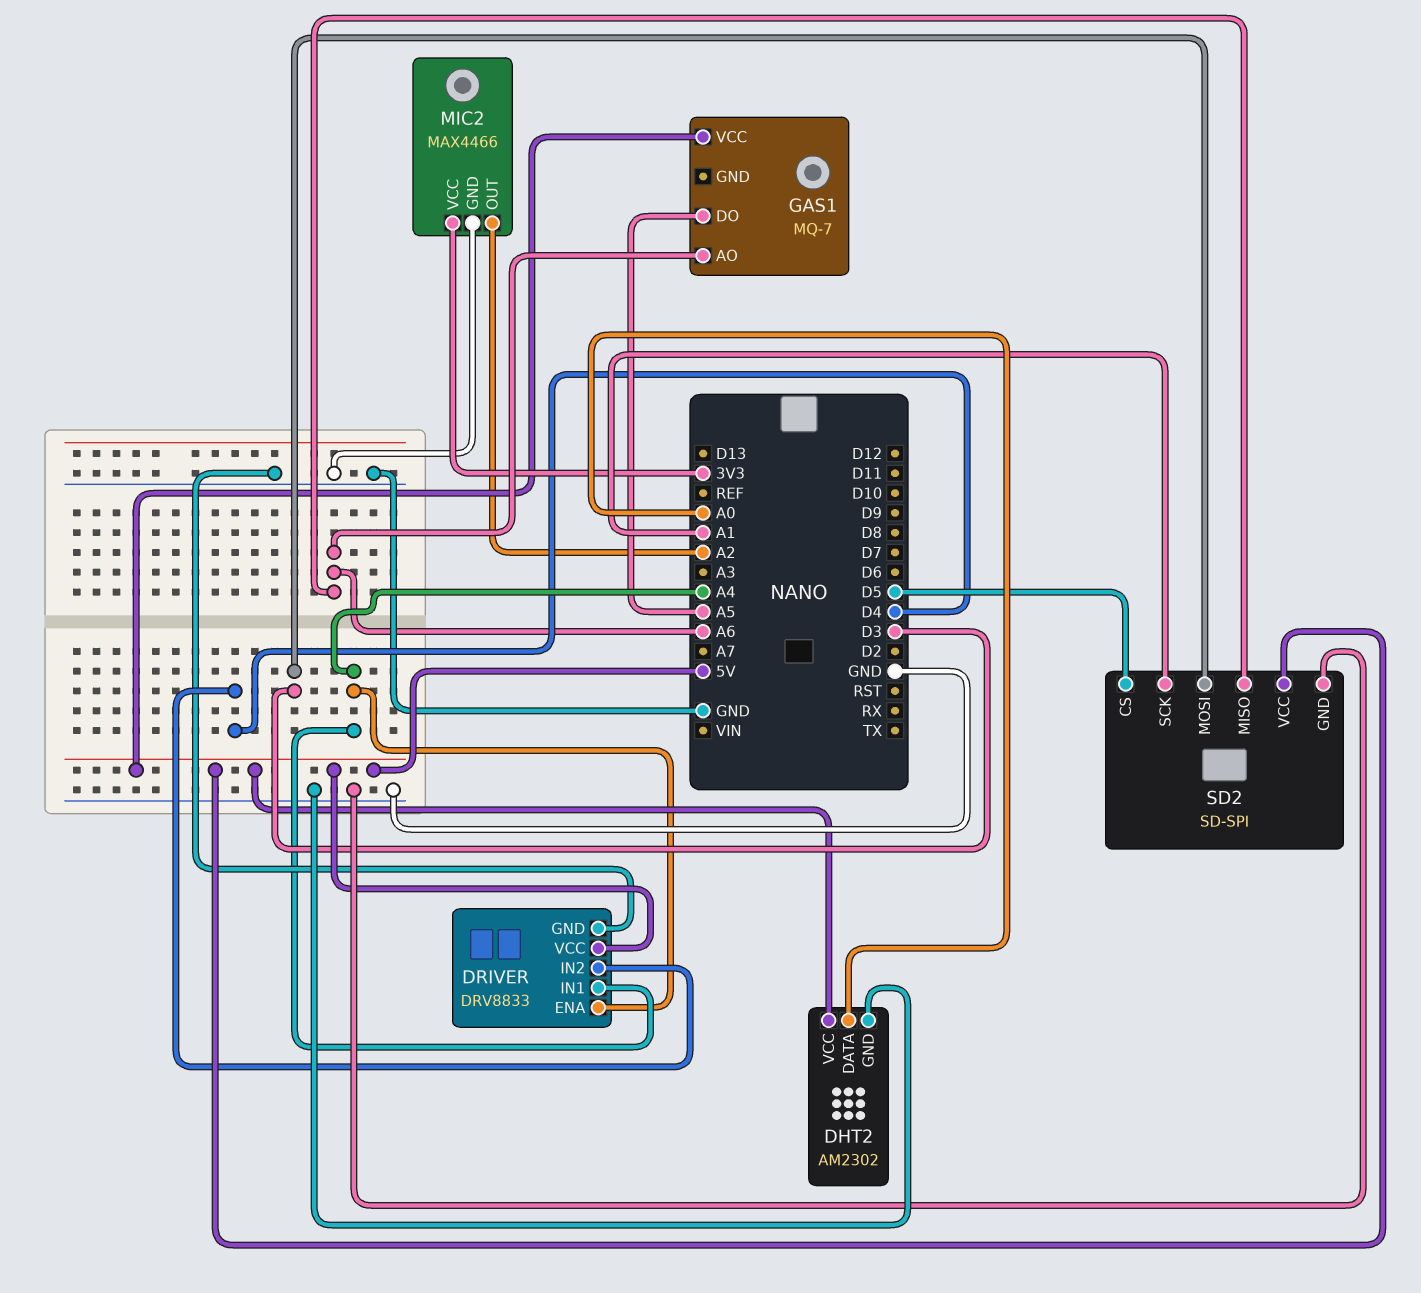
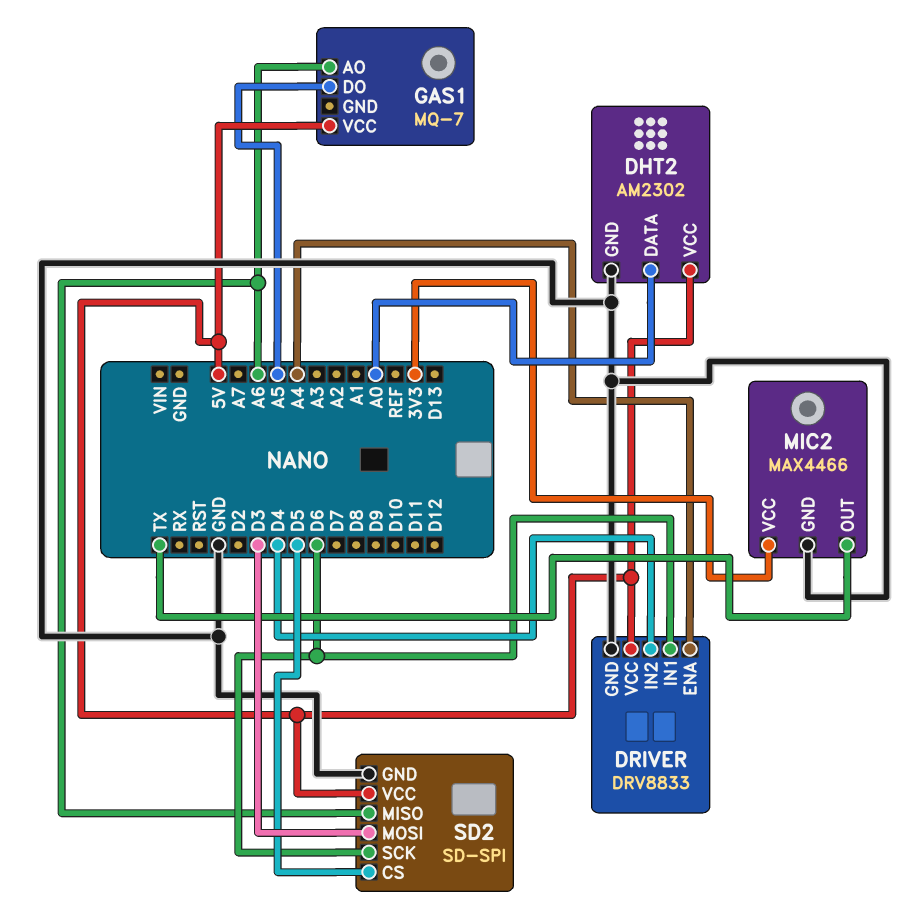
DRIVER pin IN1: A4 -> D6
MIC2 pin OUT: A2 -> TX
SD2 pin SCK: A1 -> D6

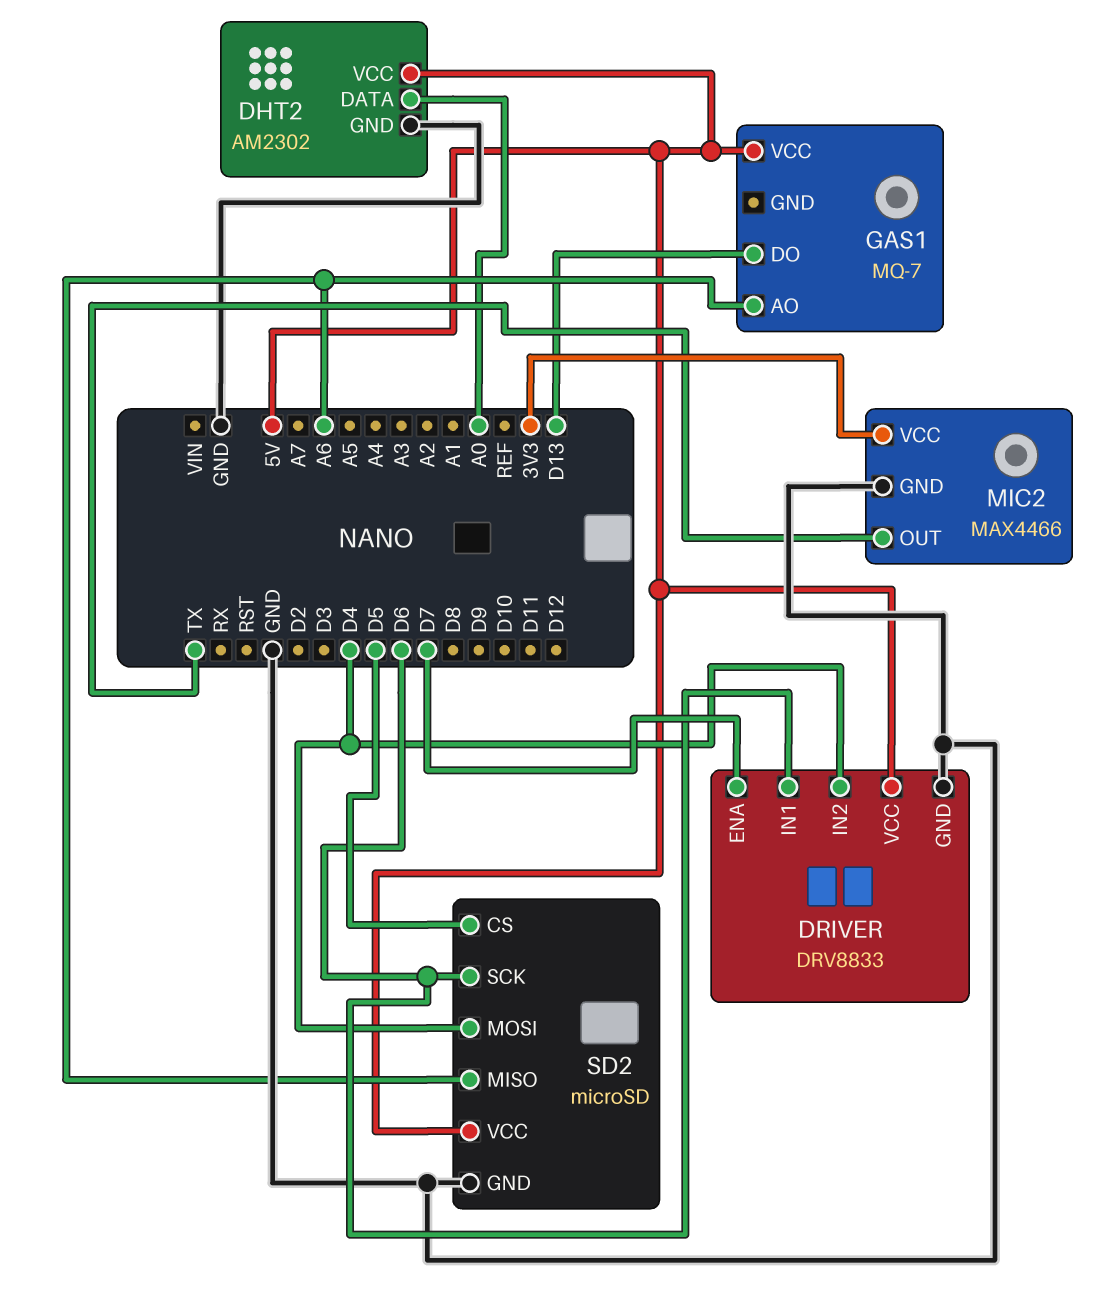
DRIVER pin ENA: A4 -> D7
GAS1 pin DO: A5 -> D13
SD2: SD-SPI -> microSD
SD2 pin MOSI: D3 -> D4

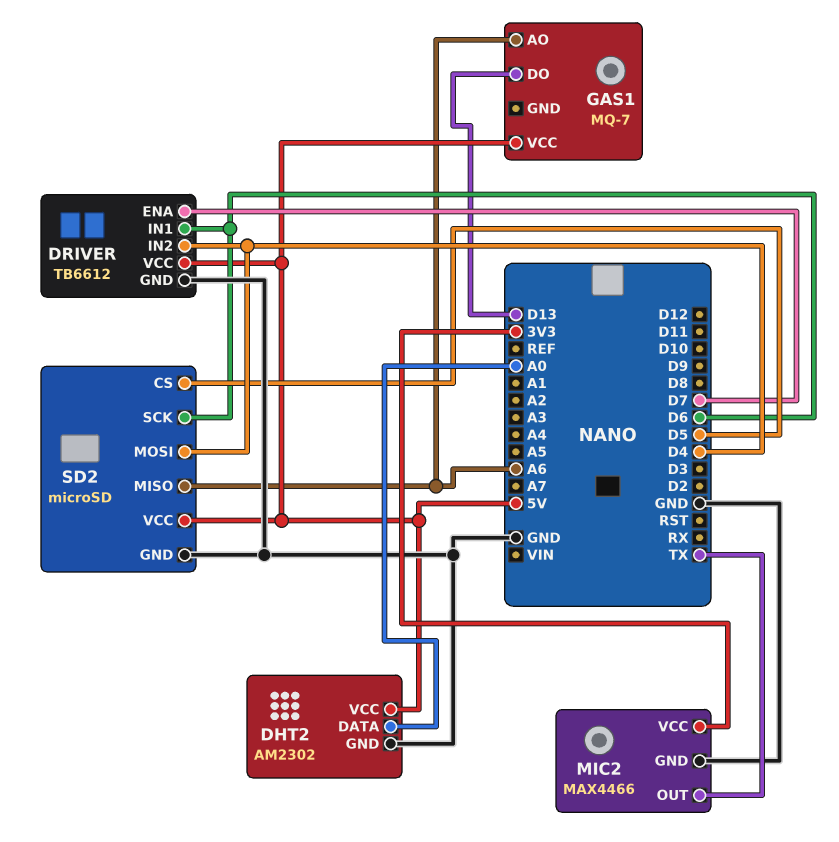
DRIVER: DRV8833 -> TB6612

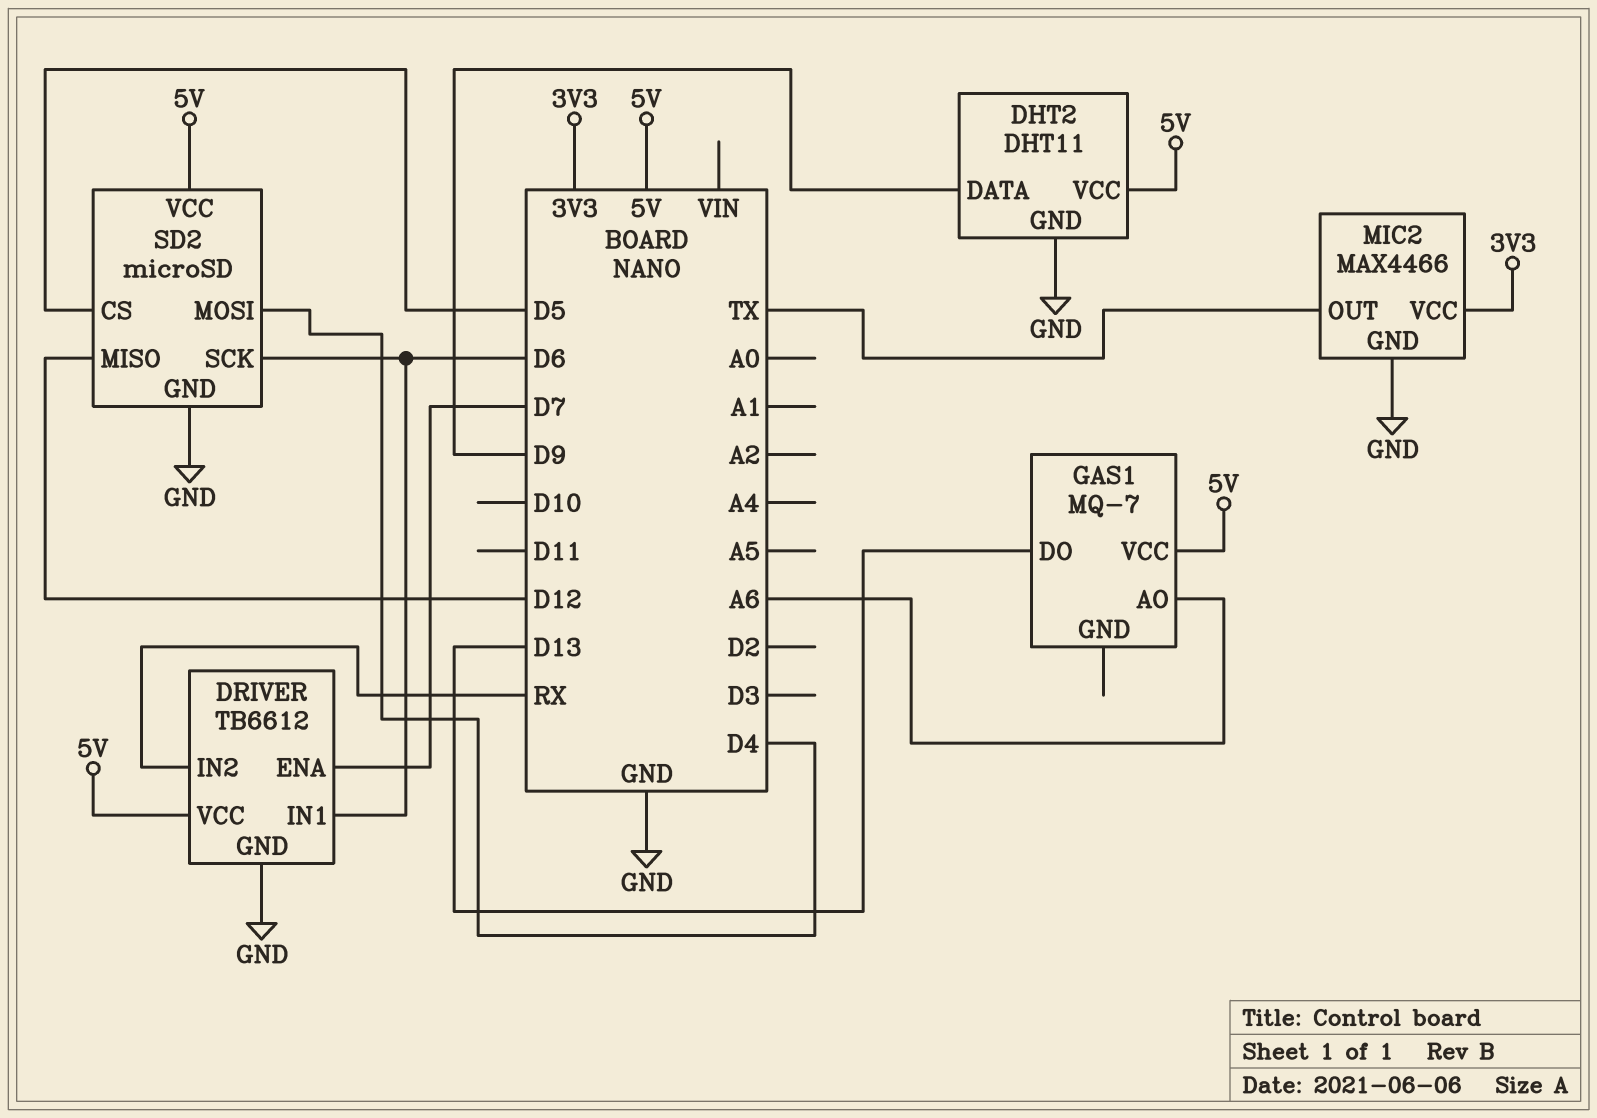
DHT2: AM2302 -> DHT11
DHT2 pin DATA: A0 -> D9
DRIVER pin IN2: D4 -> RX
SD2 pin MISO: A6 -> D12

